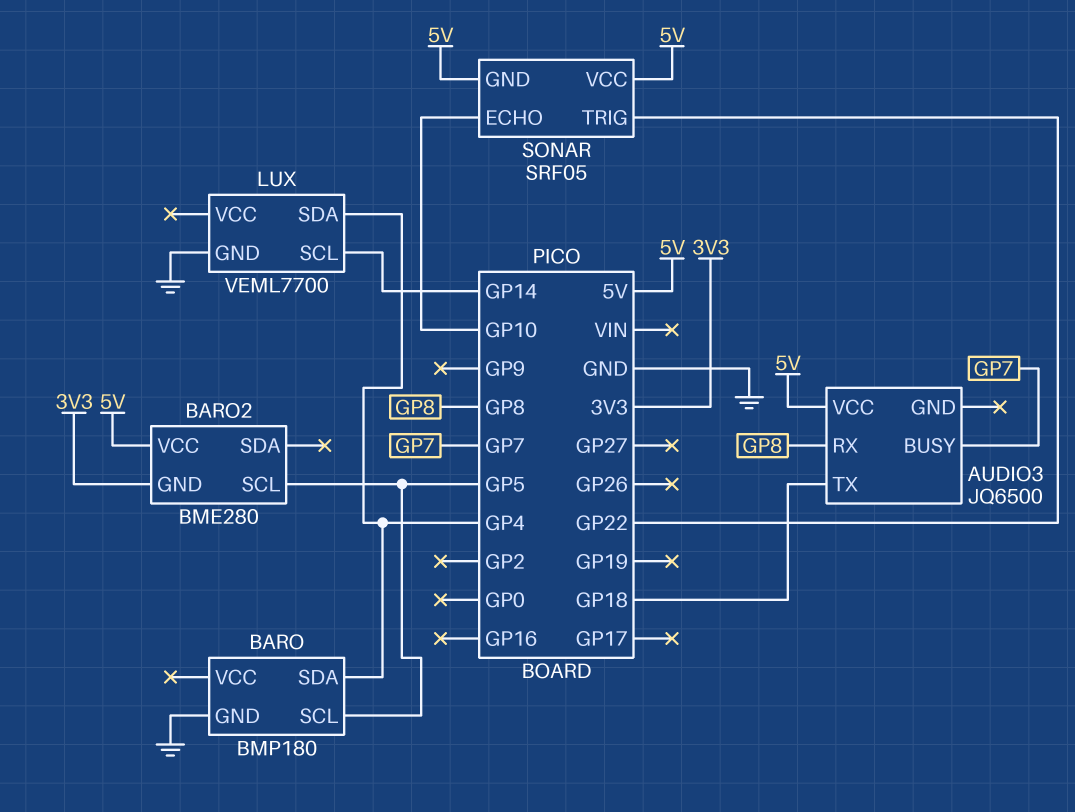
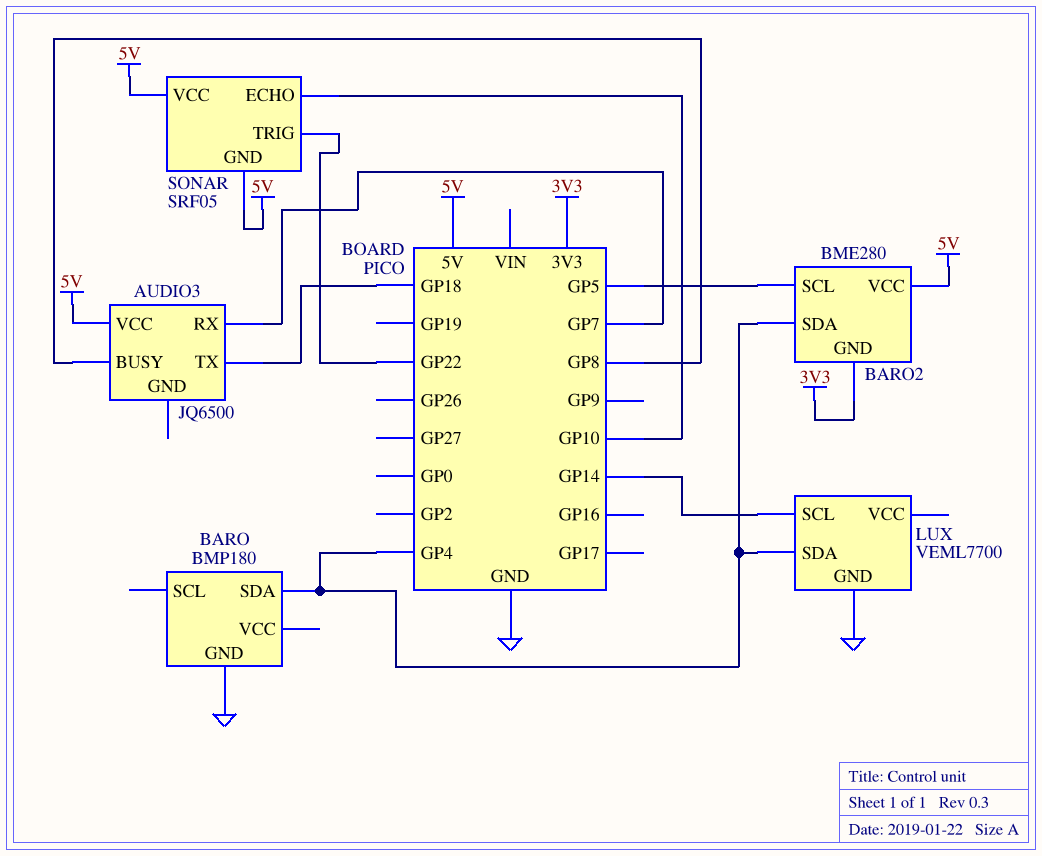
AUDIO3 pin BUSY: GP7 -> GP8
AUDIO3 pin RX: GP8 -> GP7
BARO pin SCL: GP5 -> none
BARO2 pin SDA: none -> GP4

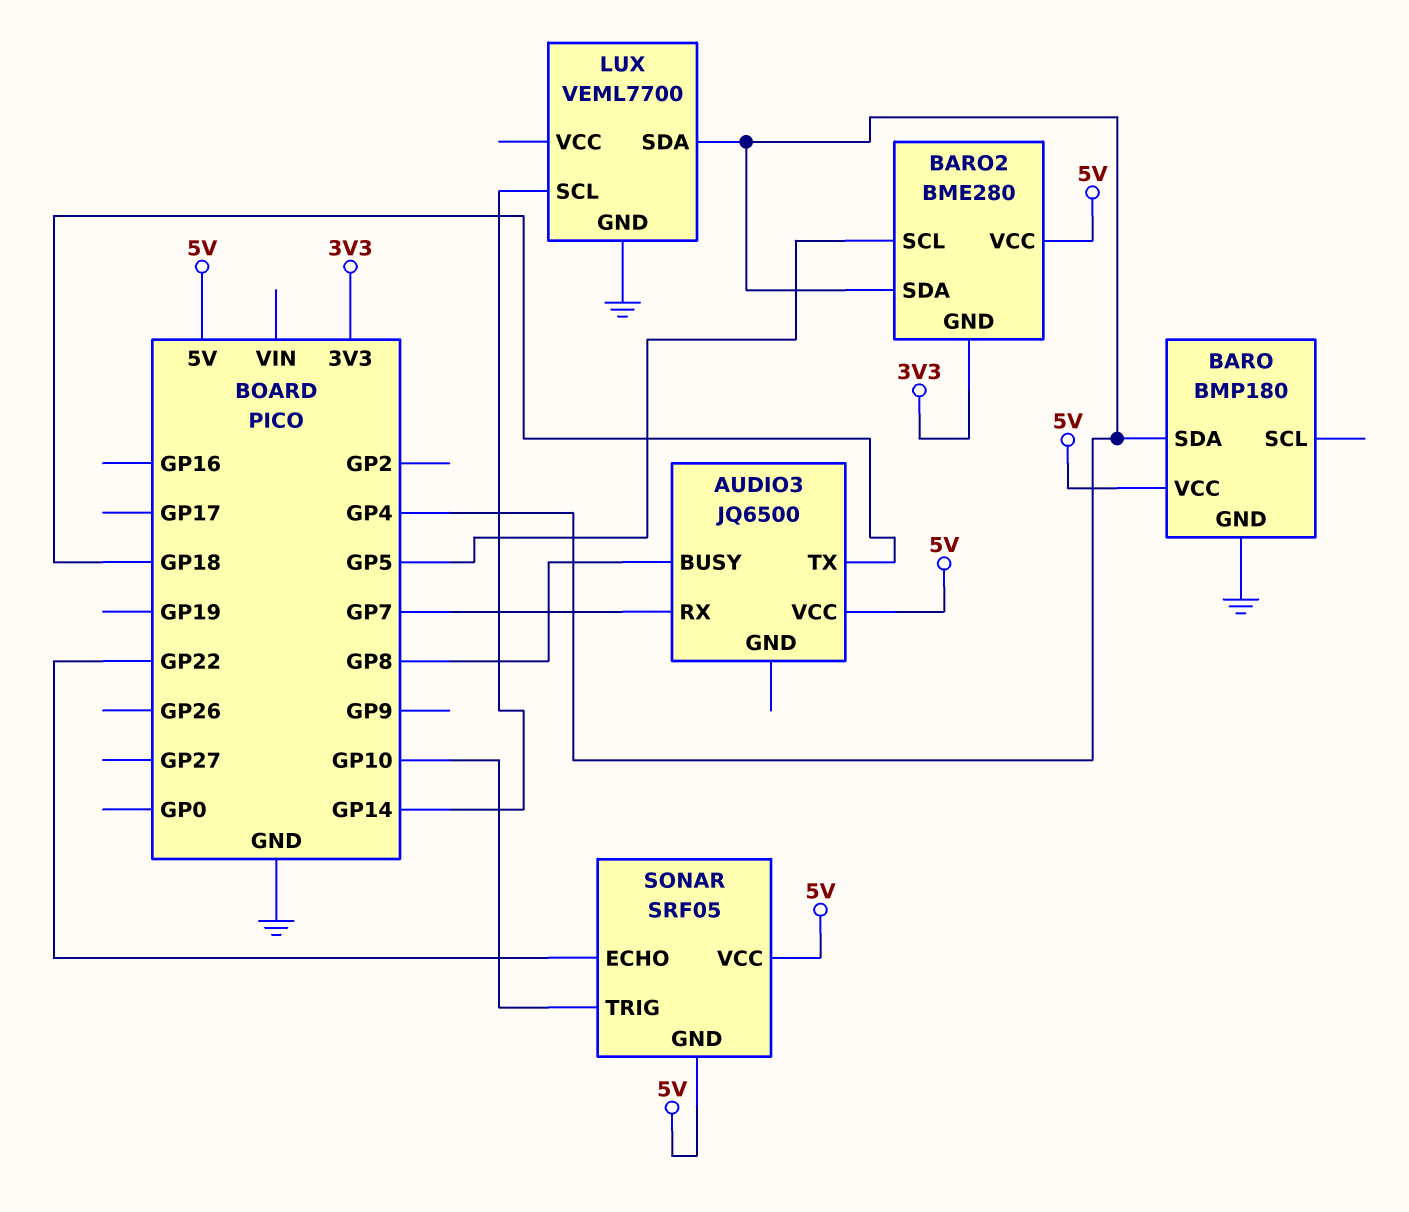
BARO pin VCC: none -> 5V
SONAR pin ECHO: GP10 -> GP22
SONAR pin TRIG: GP22 -> GP10

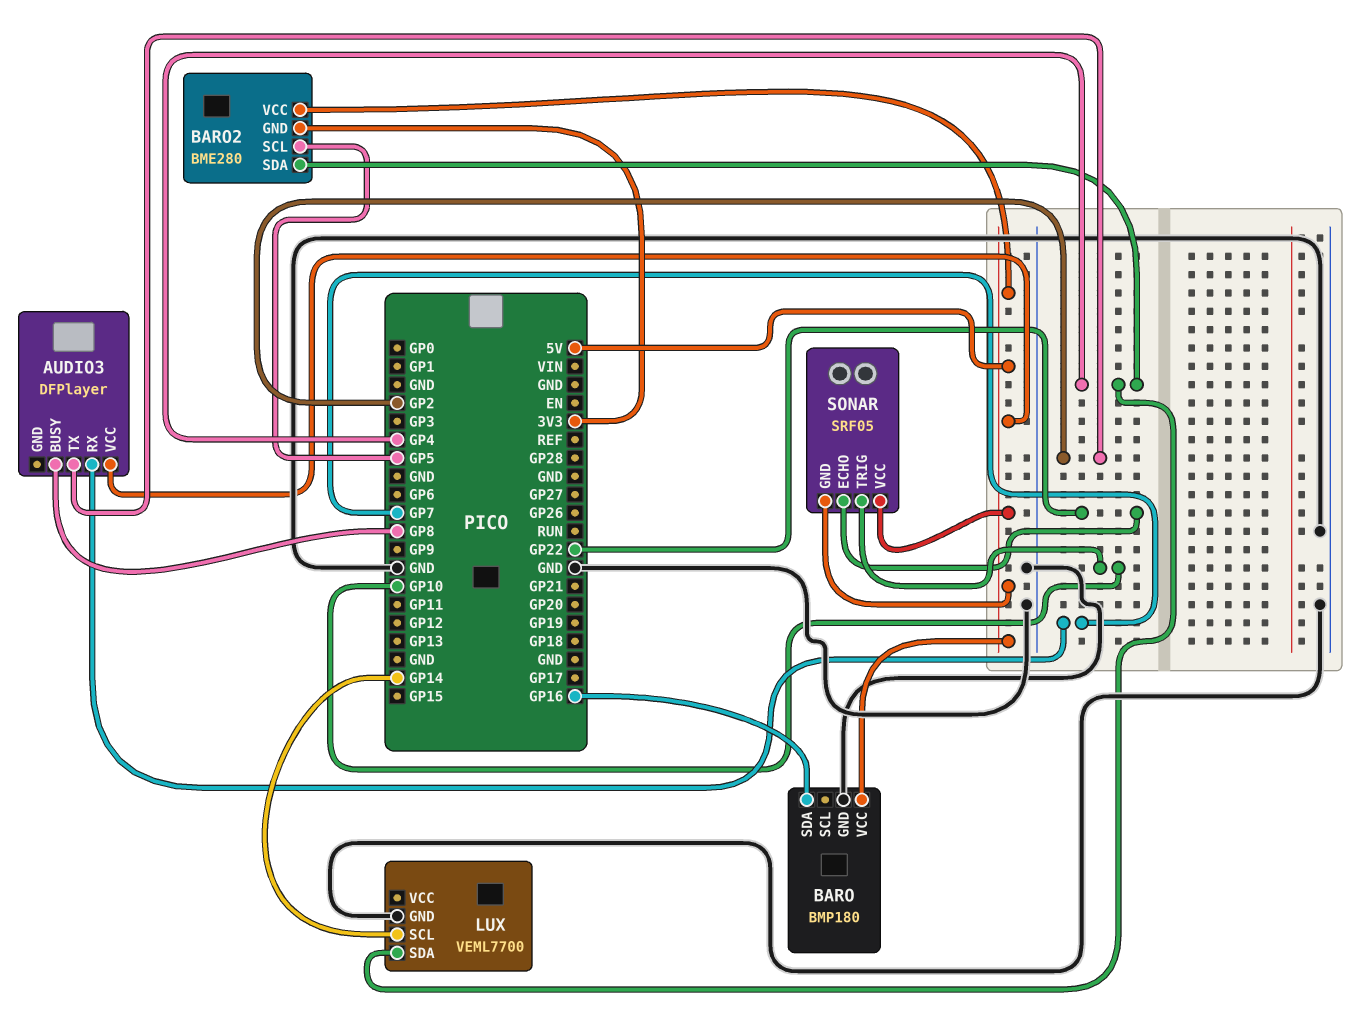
AUDIO3: JQ6500 -> DFPlayer
AUDIO3 pin TX: GP18 -> GP2
BARO pin SDA: GP4 -> GP16

